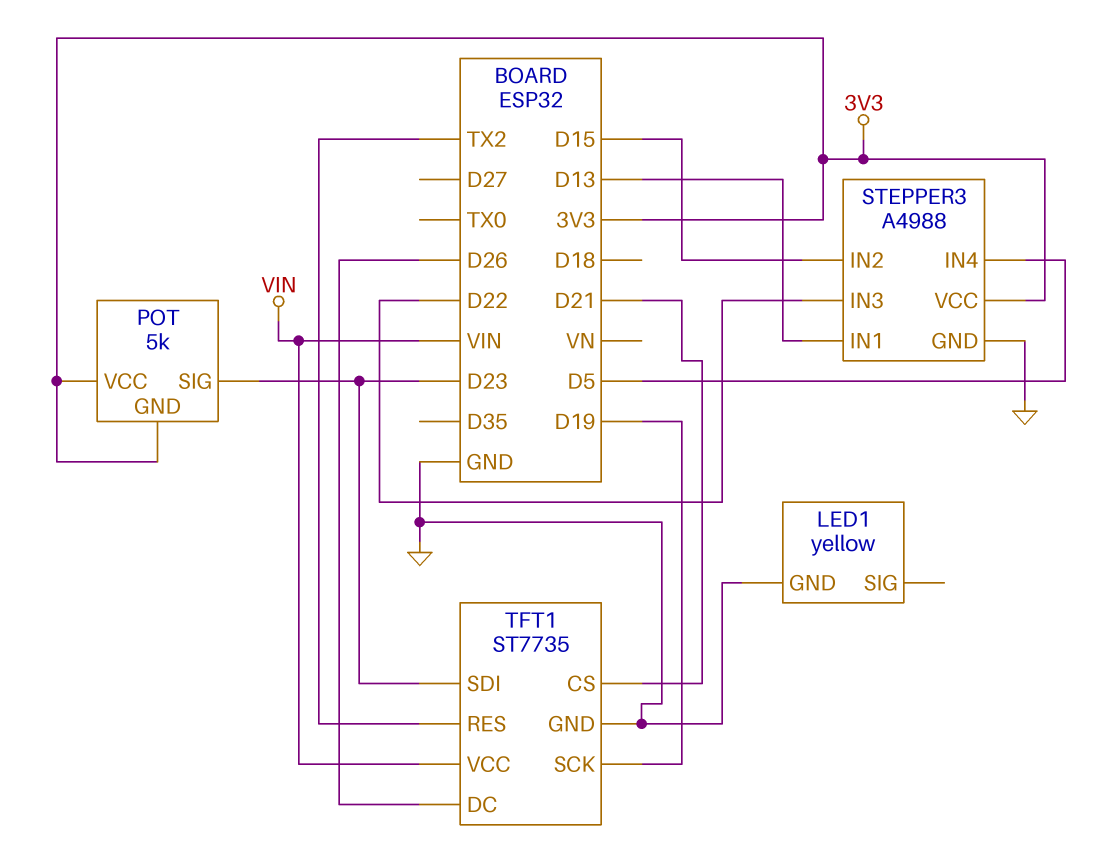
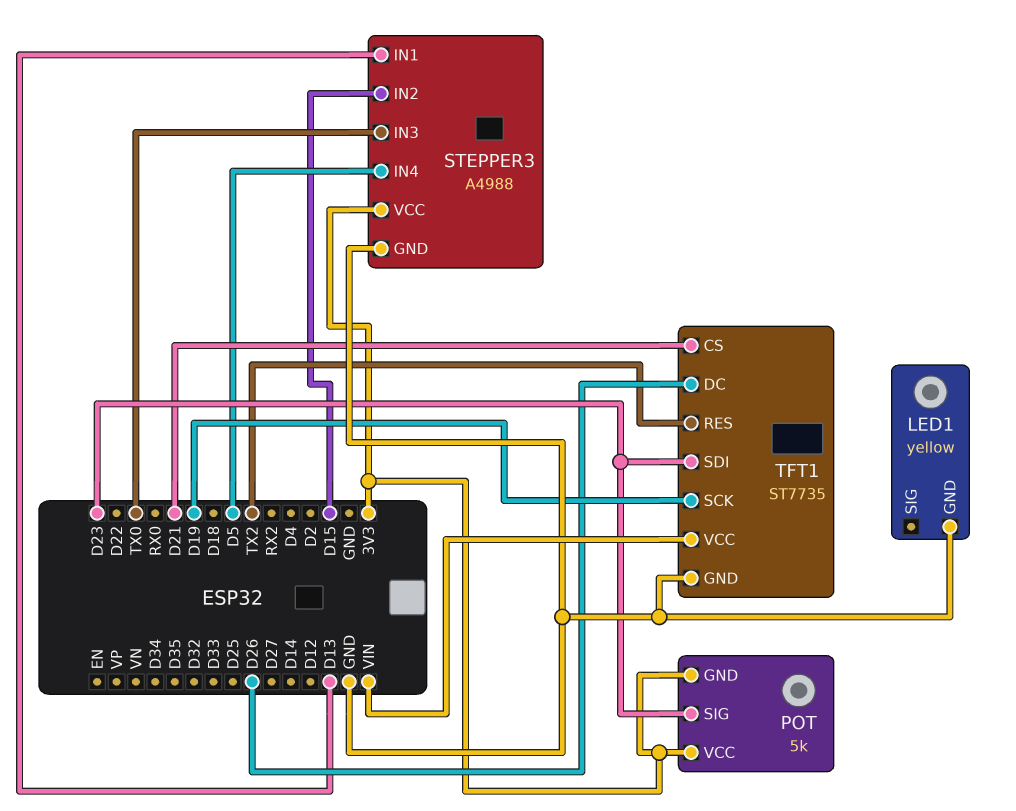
STEPPER3 pin IN3: D22 -> TX0

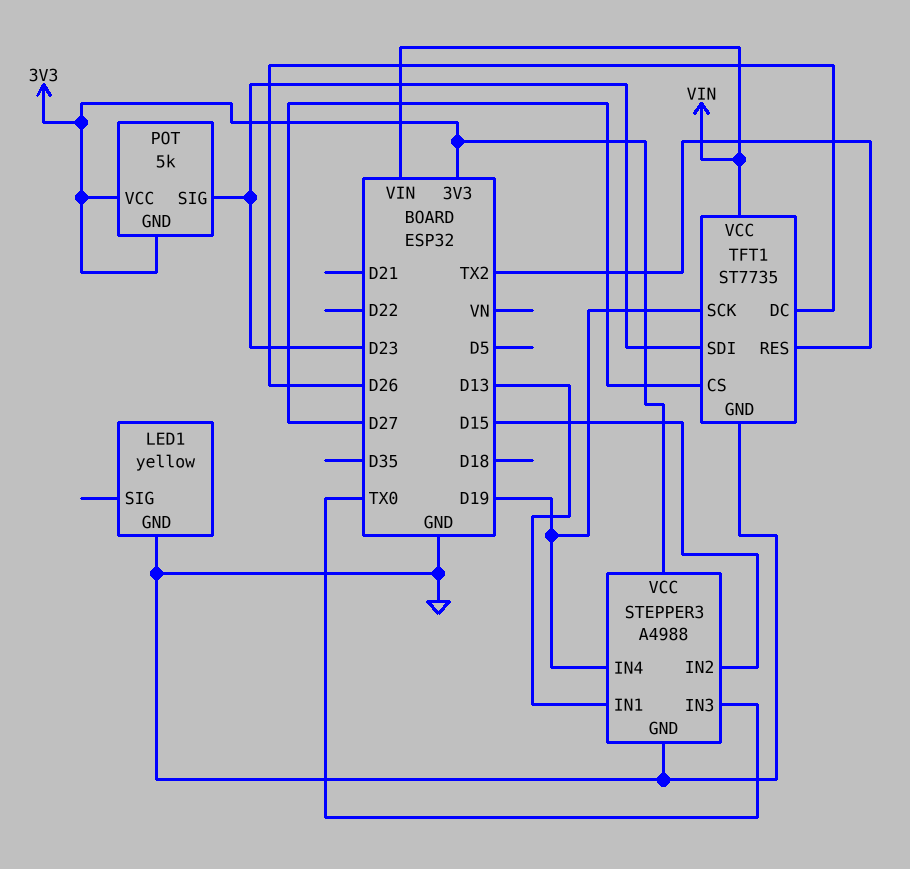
STEPPER3 pin IN4: D5 -> D19
TFT1 pin CS: D21 -> D27

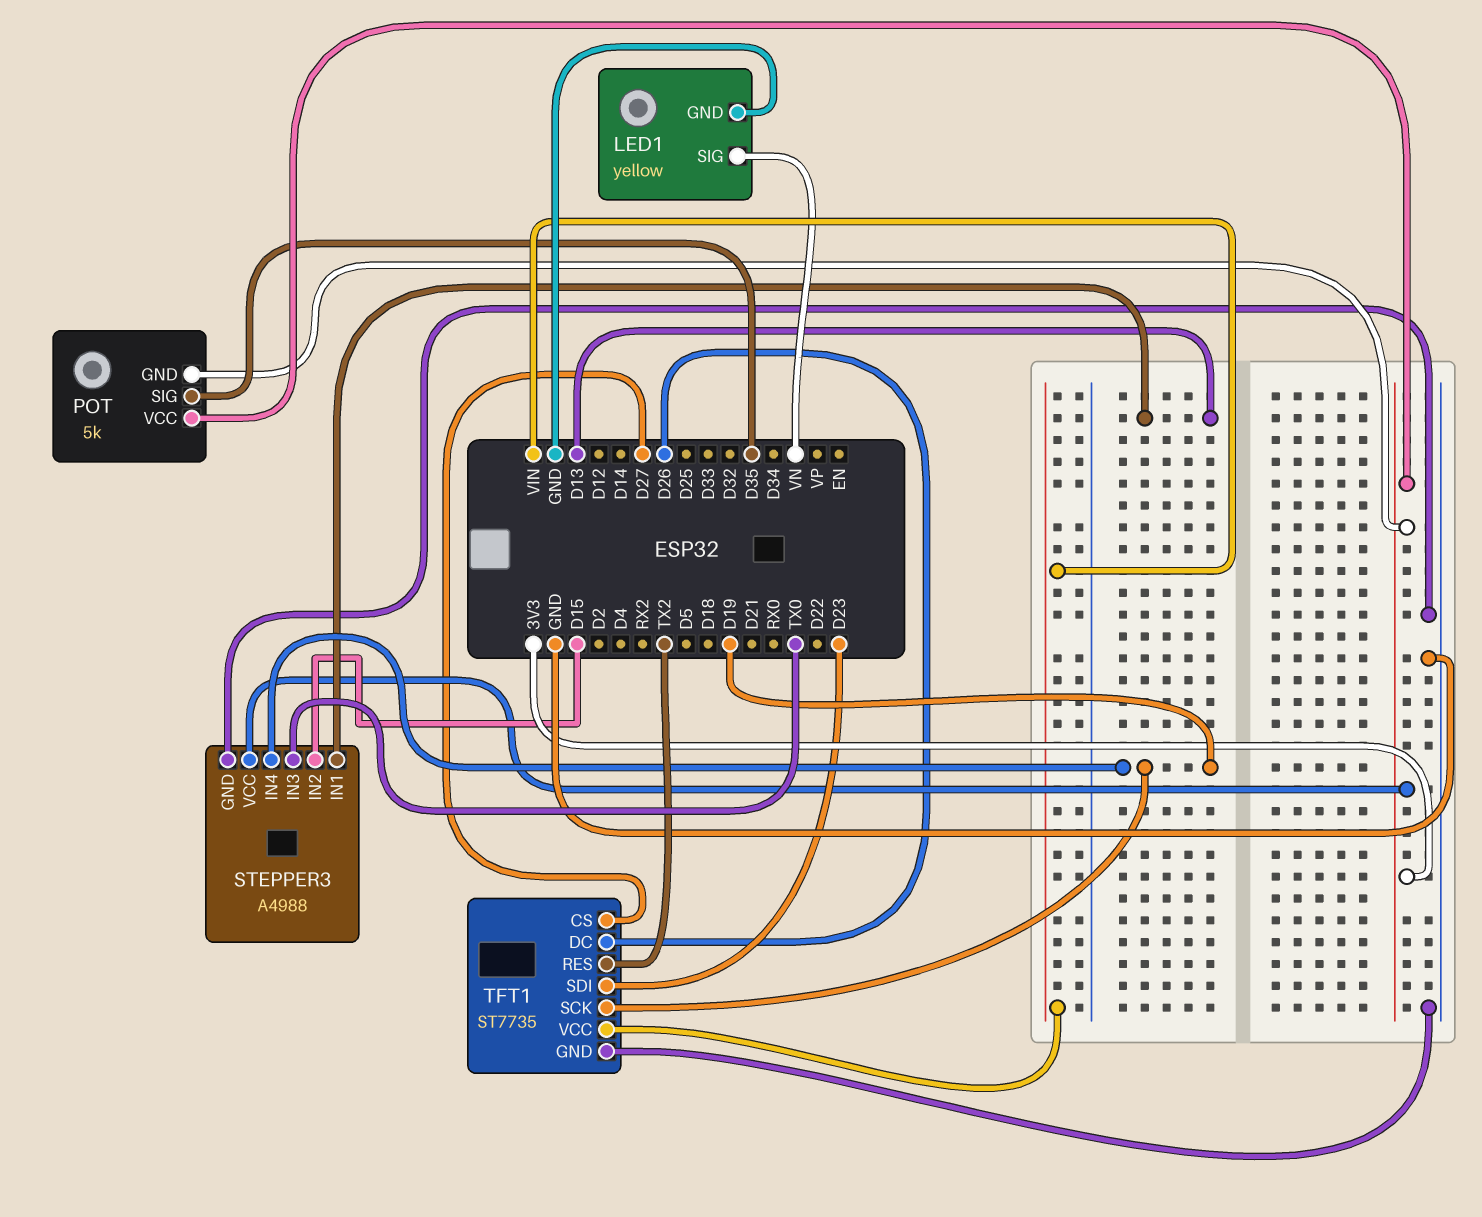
LED1 pin SIG: none -> VN
POT pin SIG: D23 -> D35

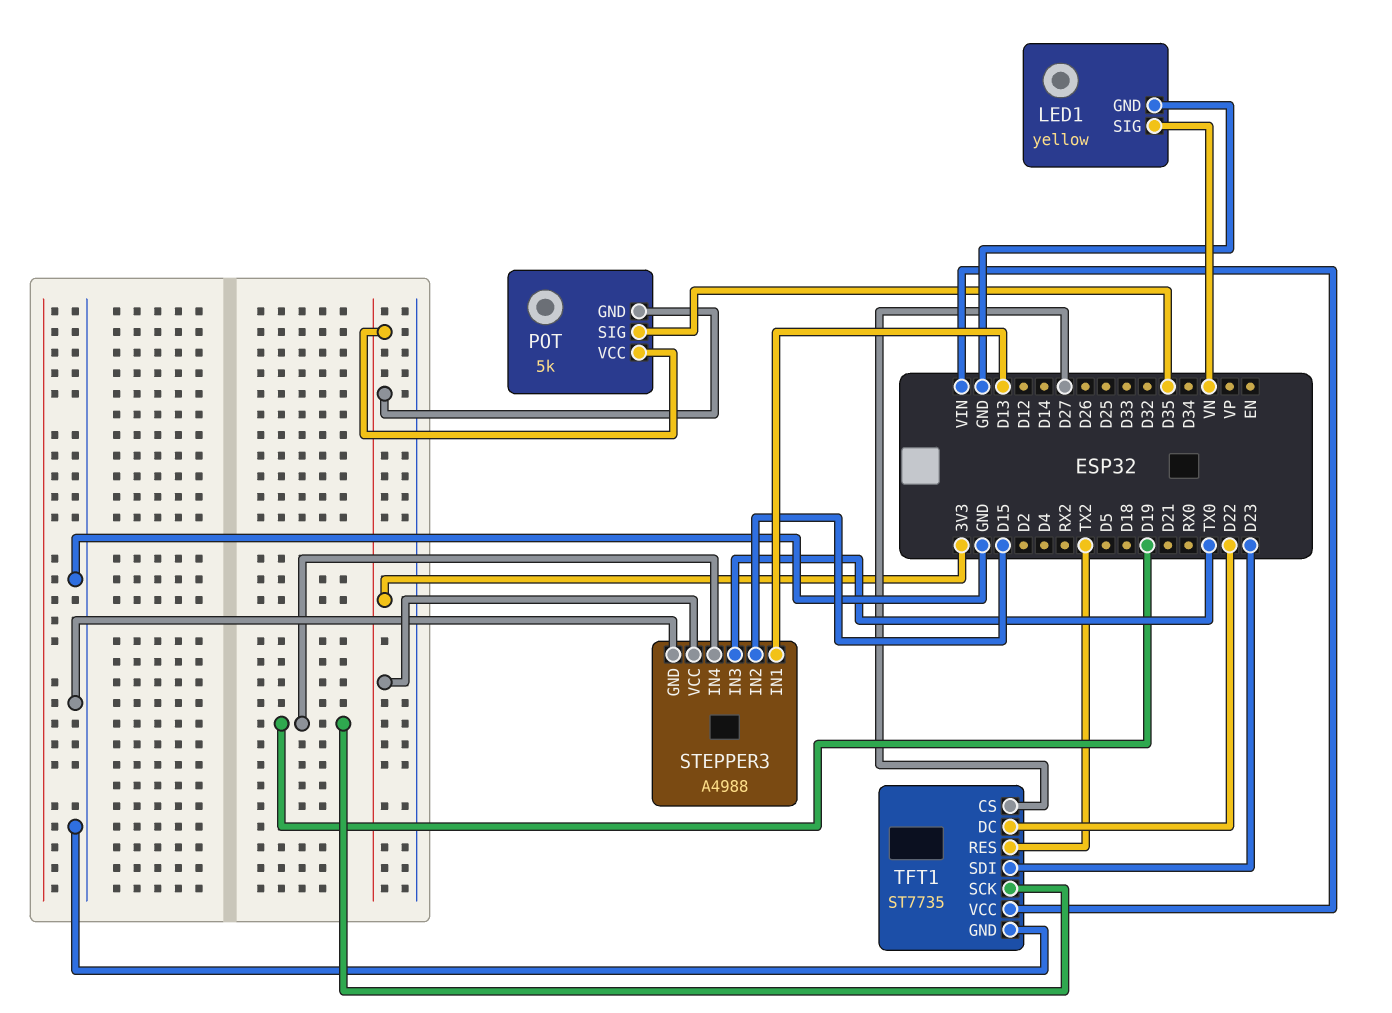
TFT1 pin DC: D26 -> D22

